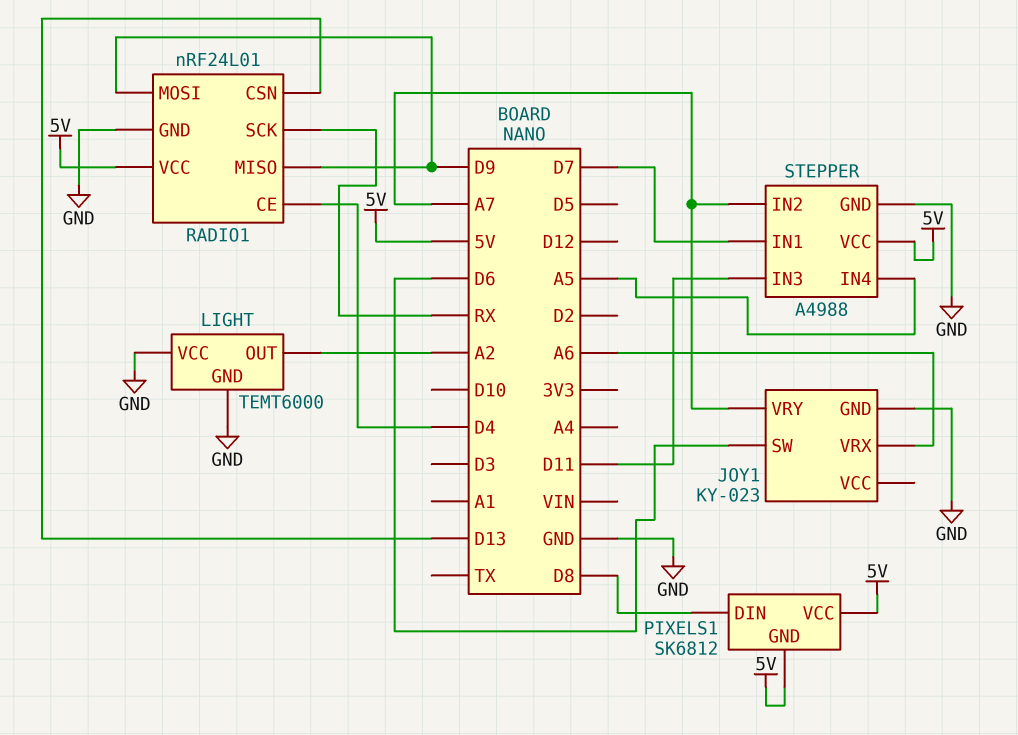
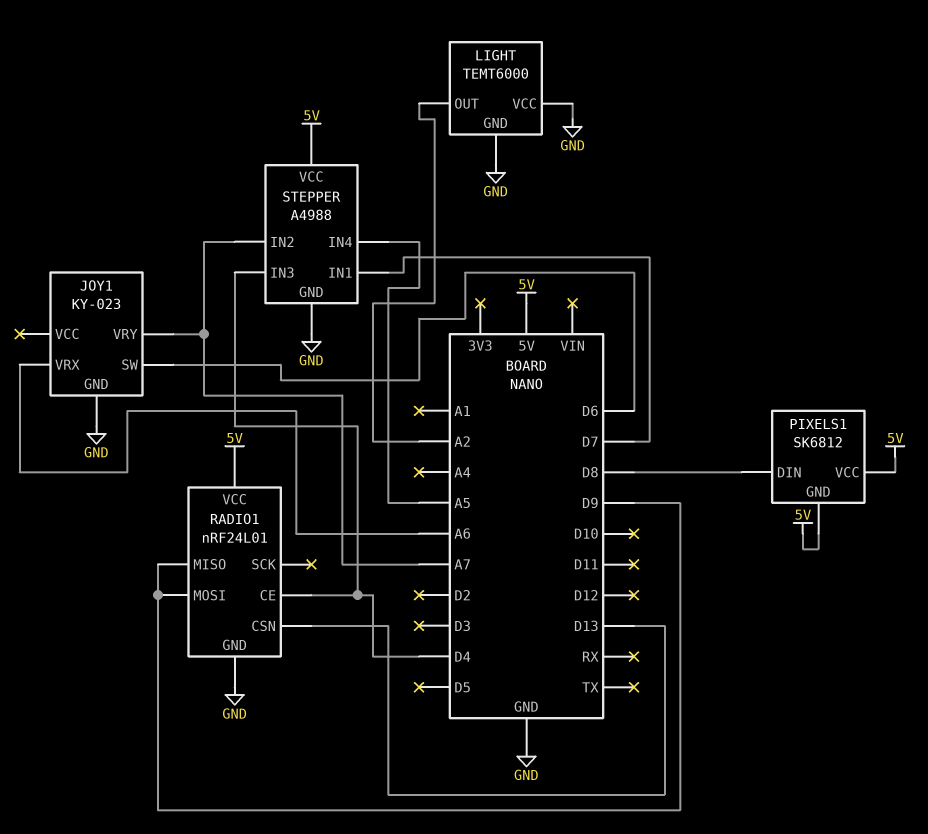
RADIO1 pin SCK: RX -> none
STEPPER pin IN3: D11 -> D4

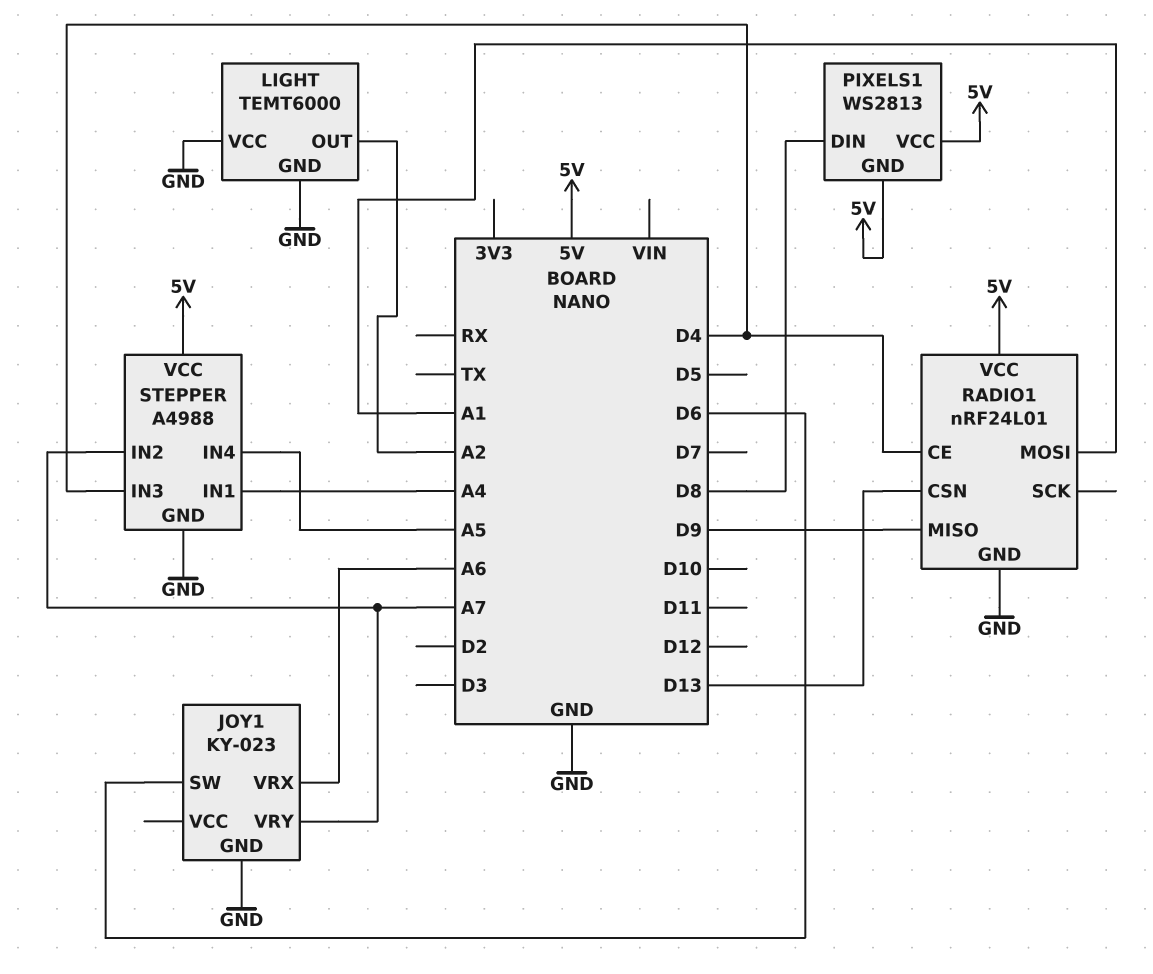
PIXELS1: SK6812 -> WS2813
RADIO1 pin MOSI: D9 -> A1
STEPPER pin IN1: D7 -> A4

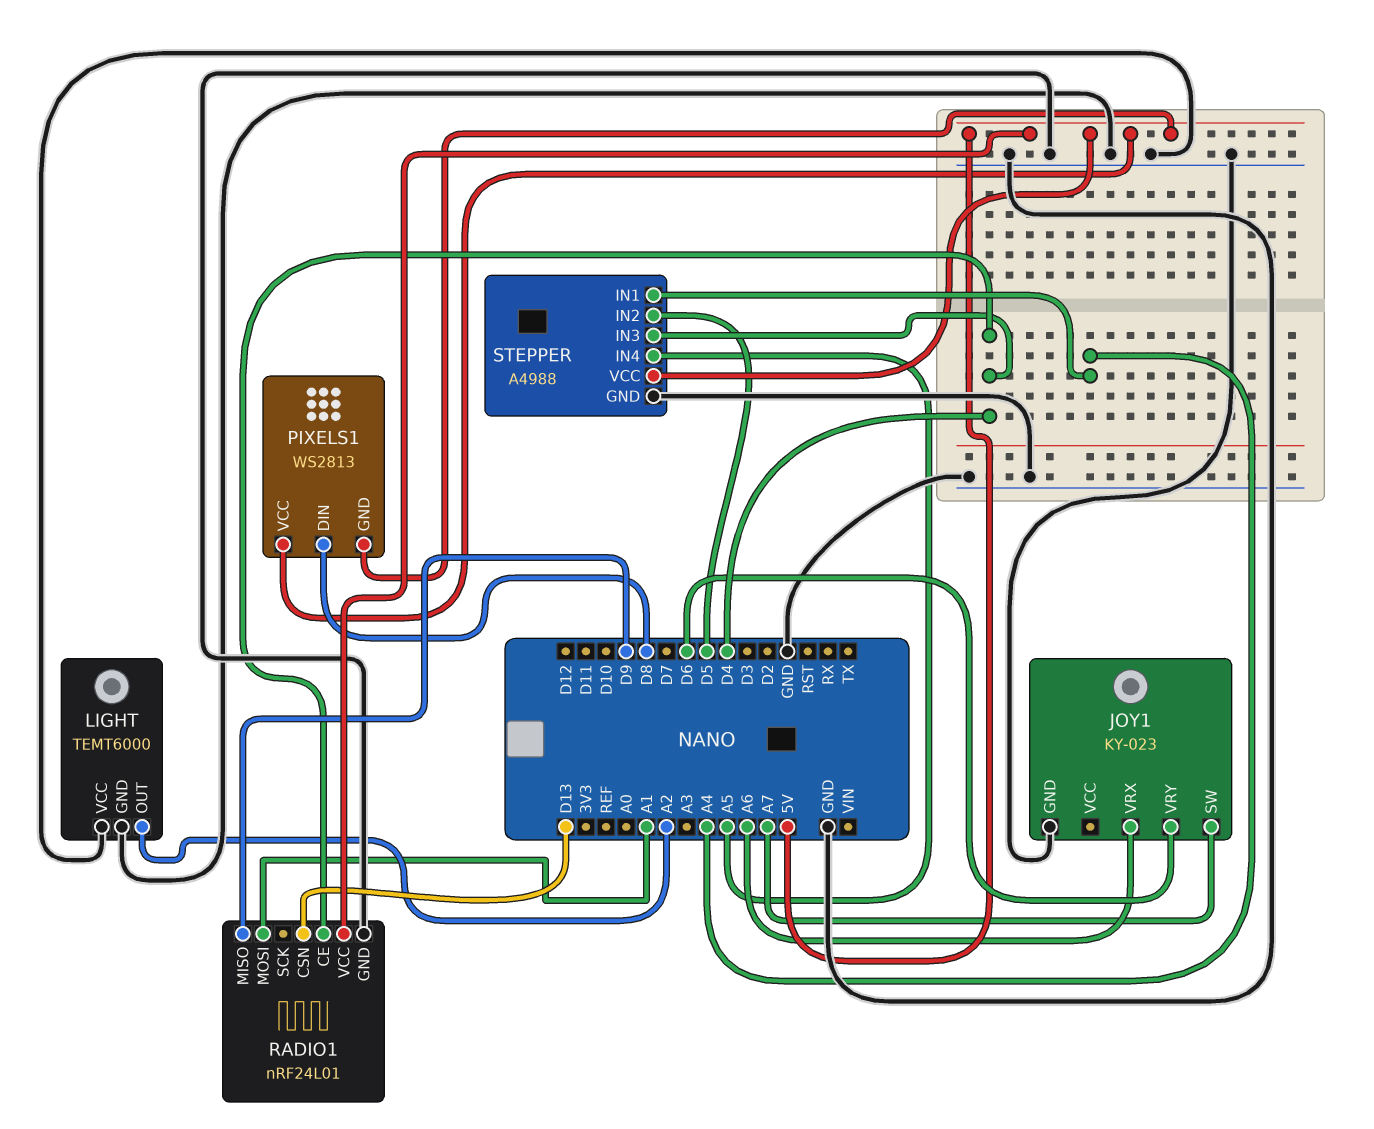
JOY1 pin SW: D6 -> A7
JOY1 pin VRY: A7 -> D6
STEPPER pin IN2: A7 -> D5

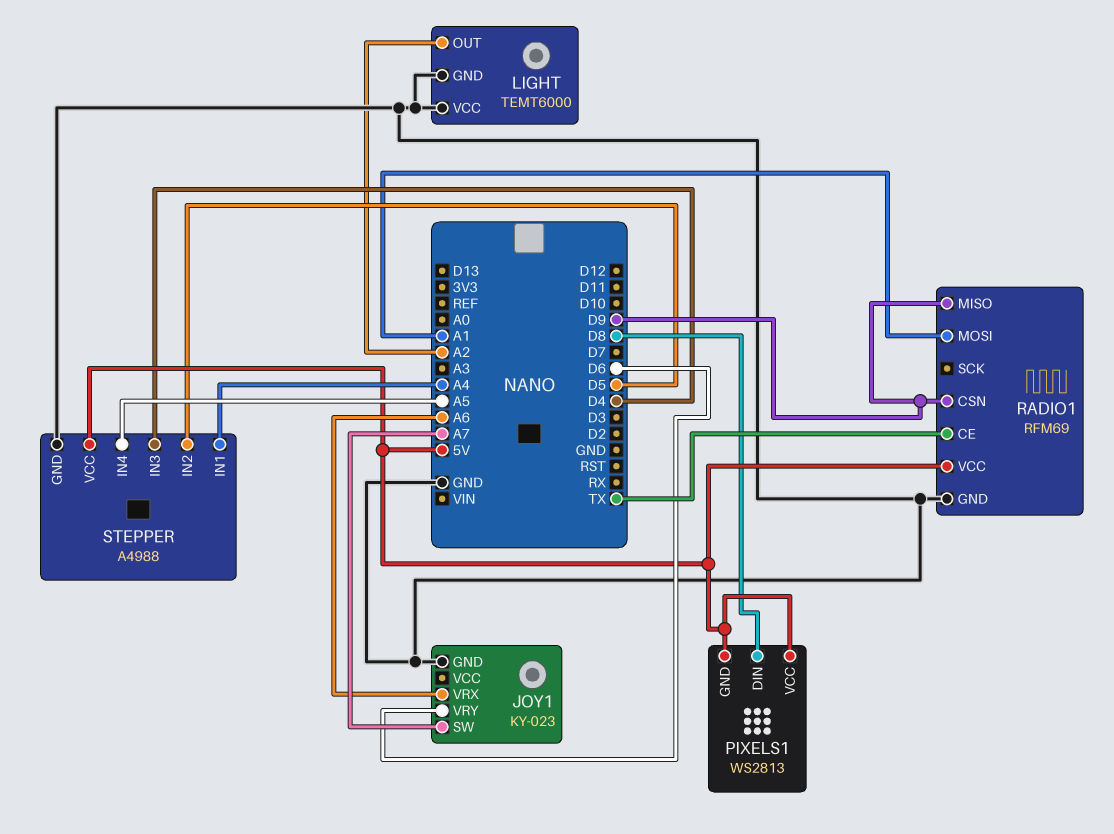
RADIO1: nRF24L01 -> RFM69
RADIO1 pin CE: D4 -> TX
RADIO1 pin CSN: D13 -> D9

